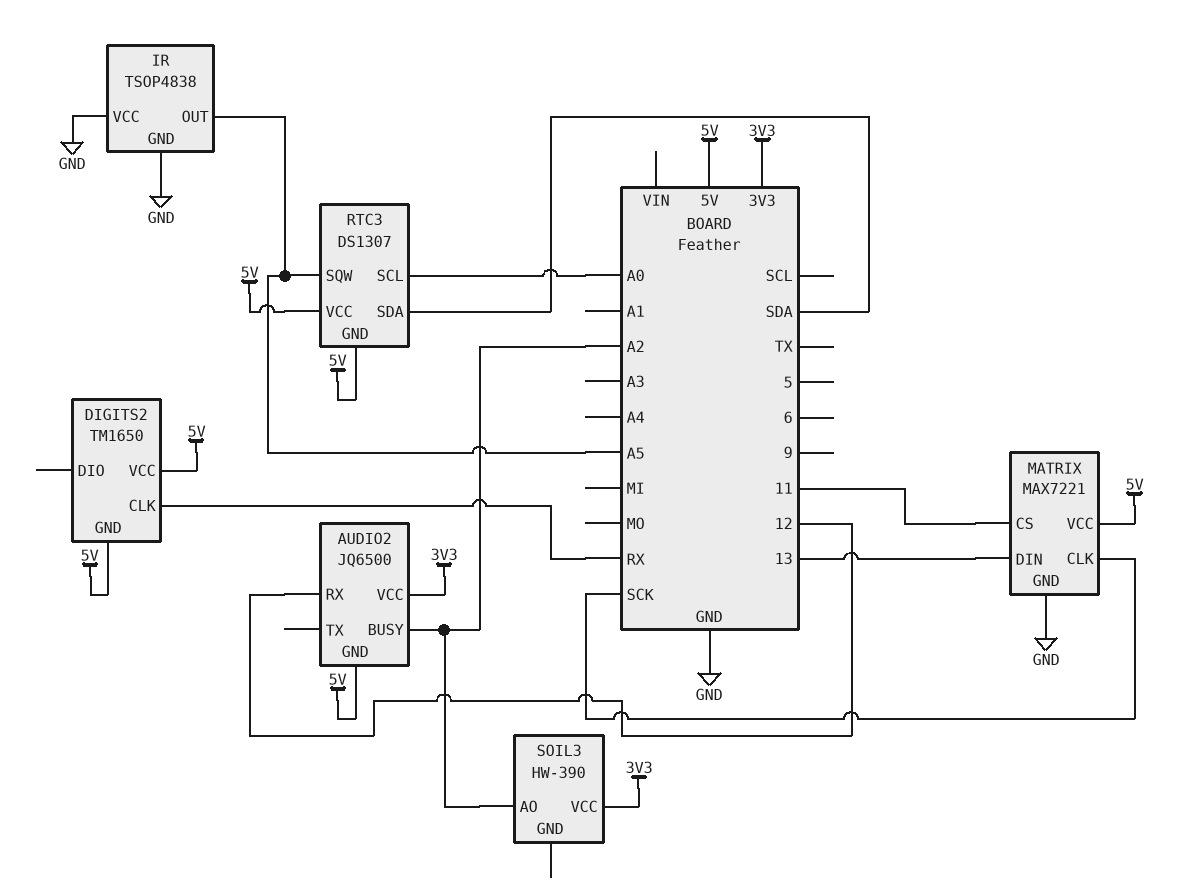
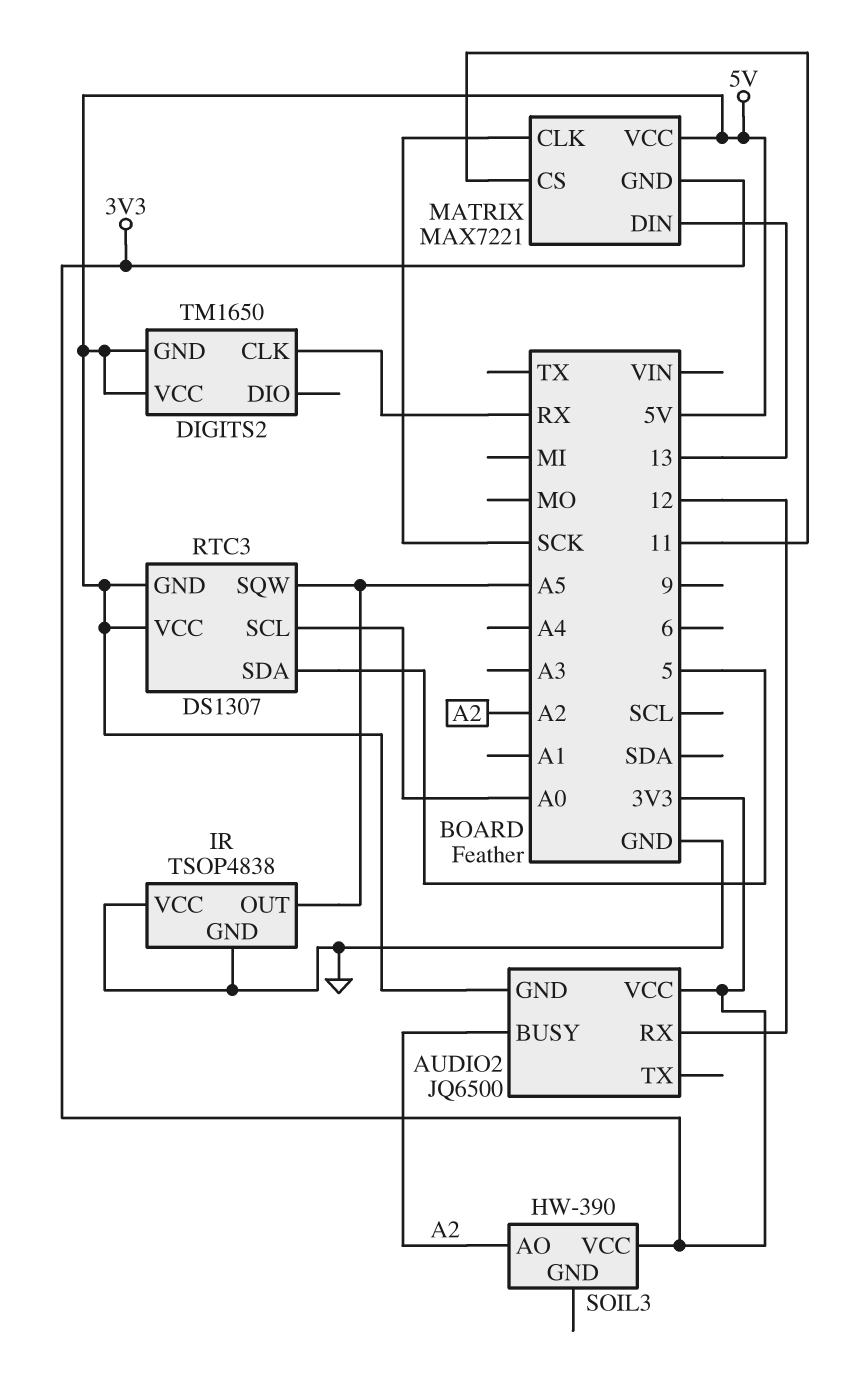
MATRIX pin GND: GND -> 3V3
RTC3 pin SDA: SDA -> 5

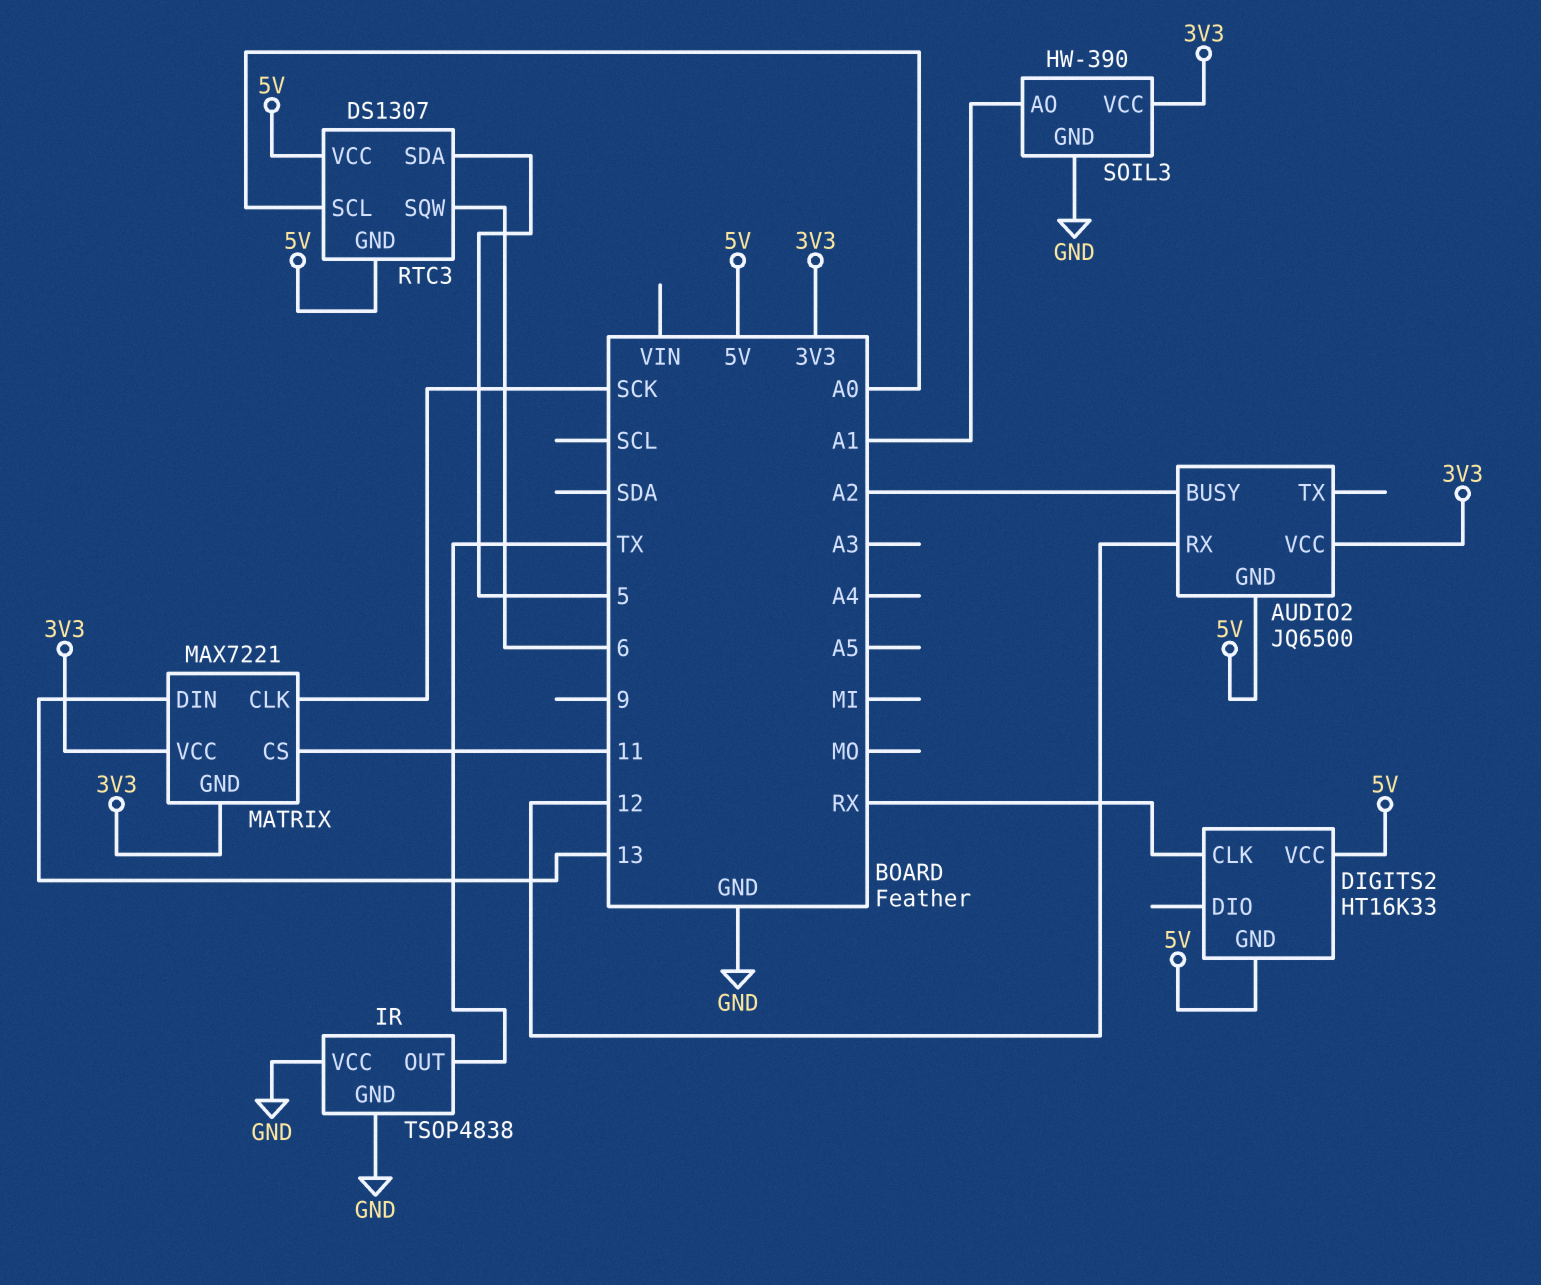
DIGITS2: TM1650 -> HT16K33
IR pin OUT: A5 -> TX
MATRIX pin VCC: 5V -> 3V3
RTC3 pin SQW: A5 -> 6
SOIL3 pin AO: A2 -> A1
SOIL3 pin GND: none -> GND

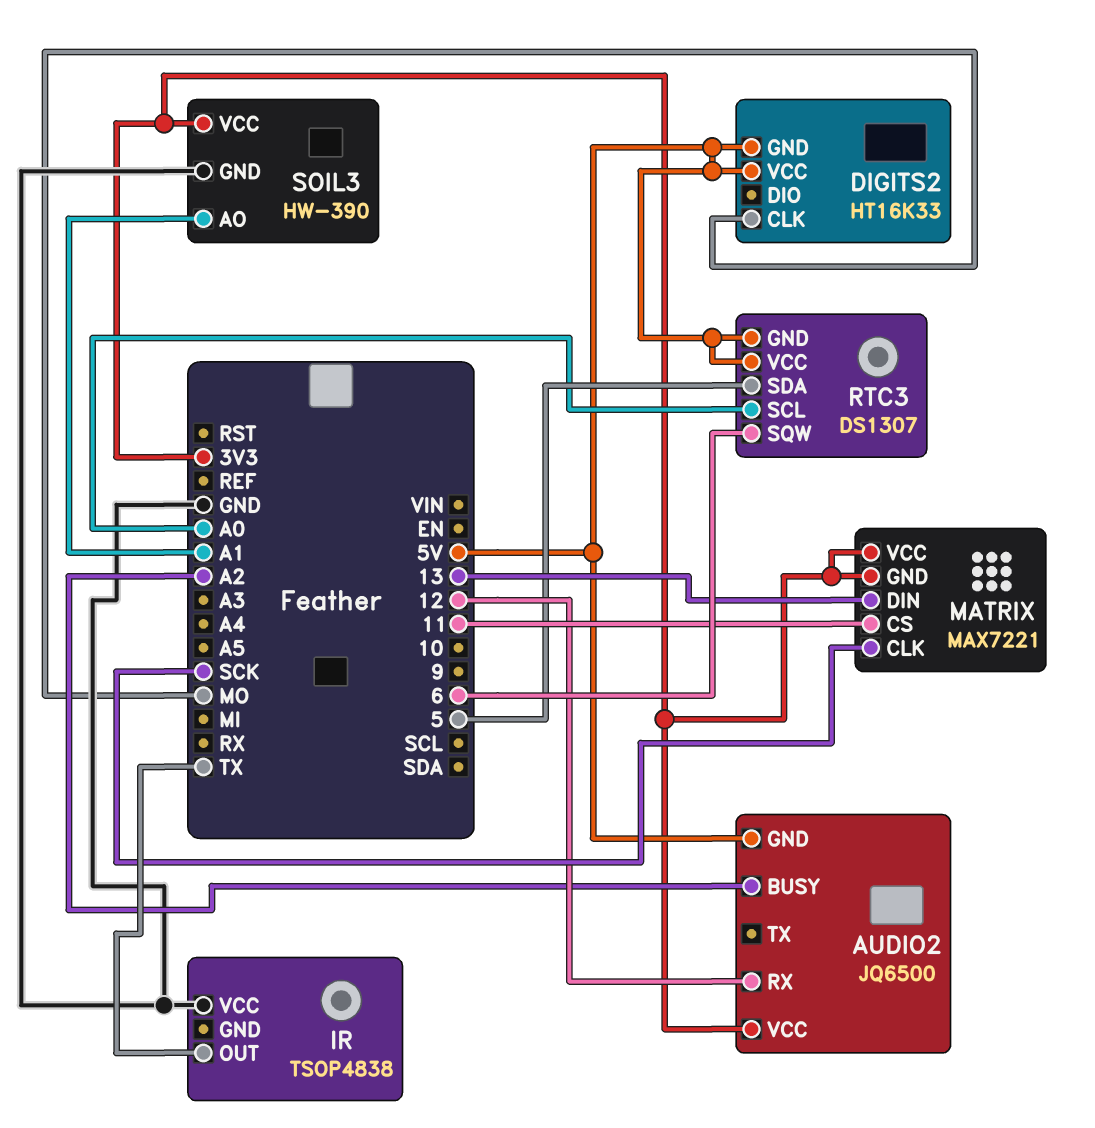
DIGITS2 pin CLK: RX -> MO
IR pin GND: GND -> none

